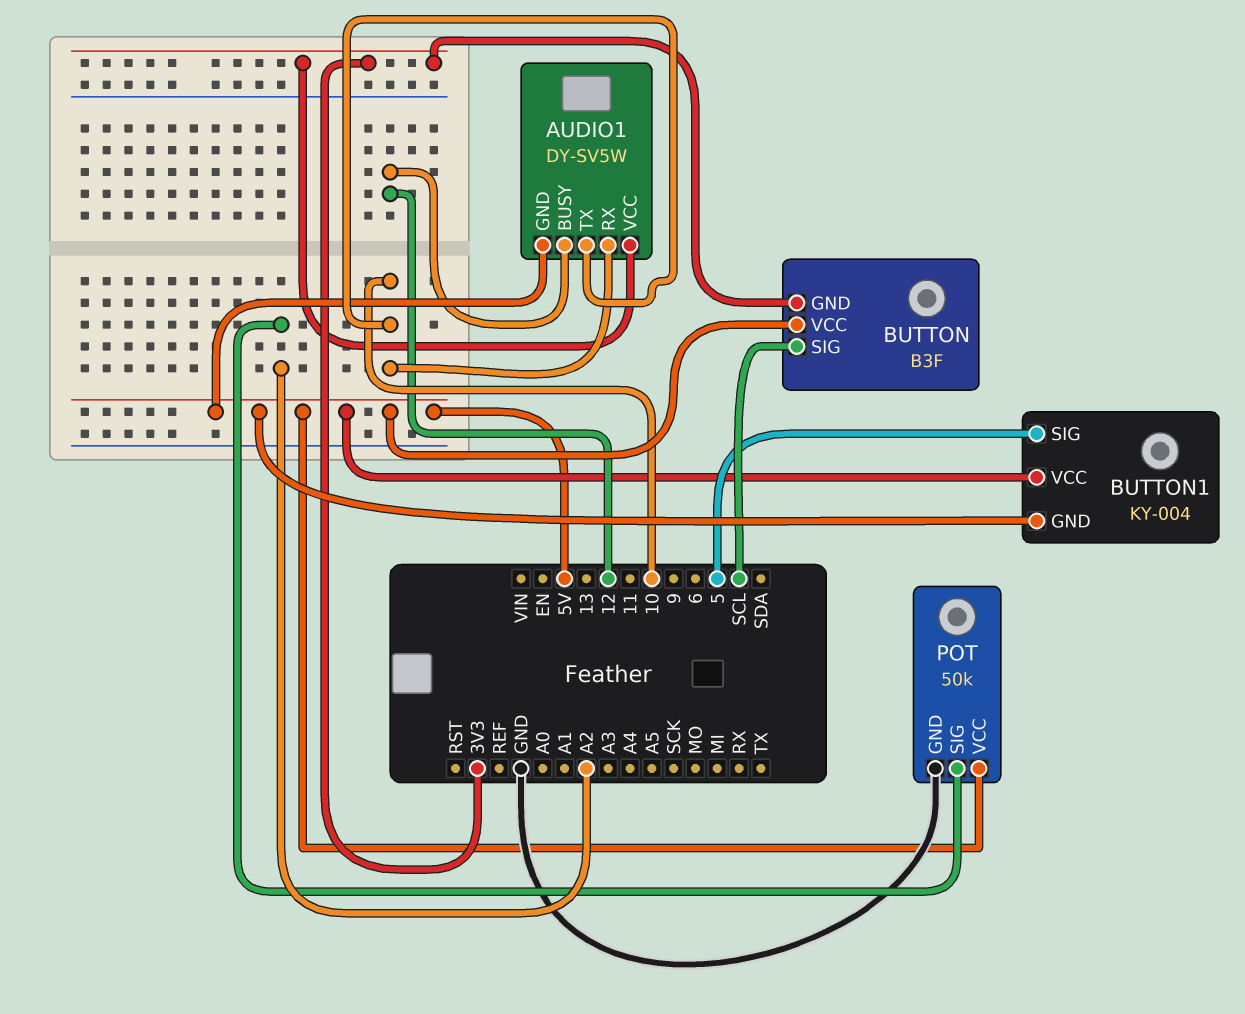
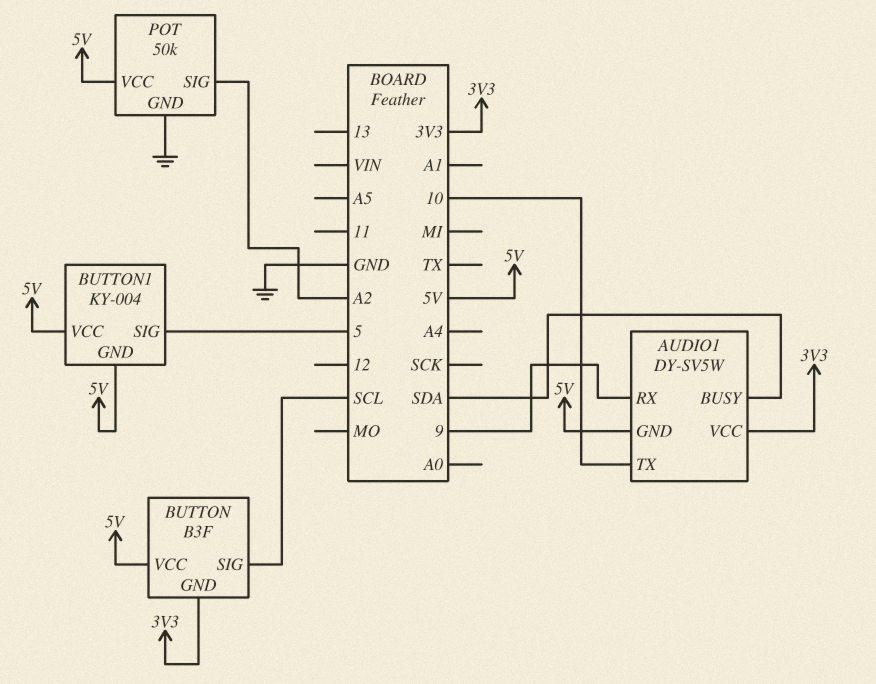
AUDIO1 pin BUSY: 12 -> SDA
AUDIO1 pin RX: 10 -> 9

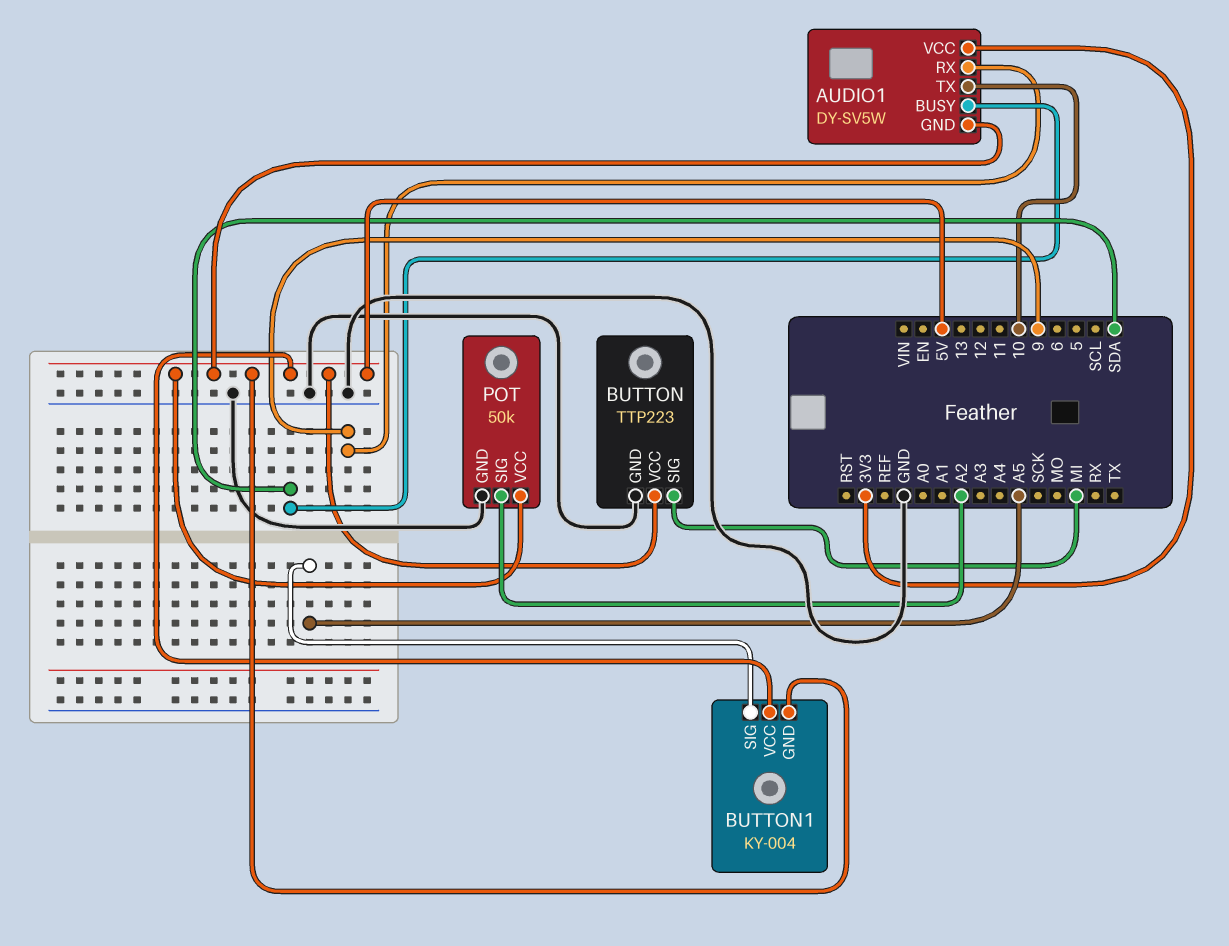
BUTTON: B3F -> TTP223
BUTTON pin GND: 3V3 -> GND
BUTTON pin SIG: SCL -> MI
BUTTON1 pin SIG: 5 -> A5

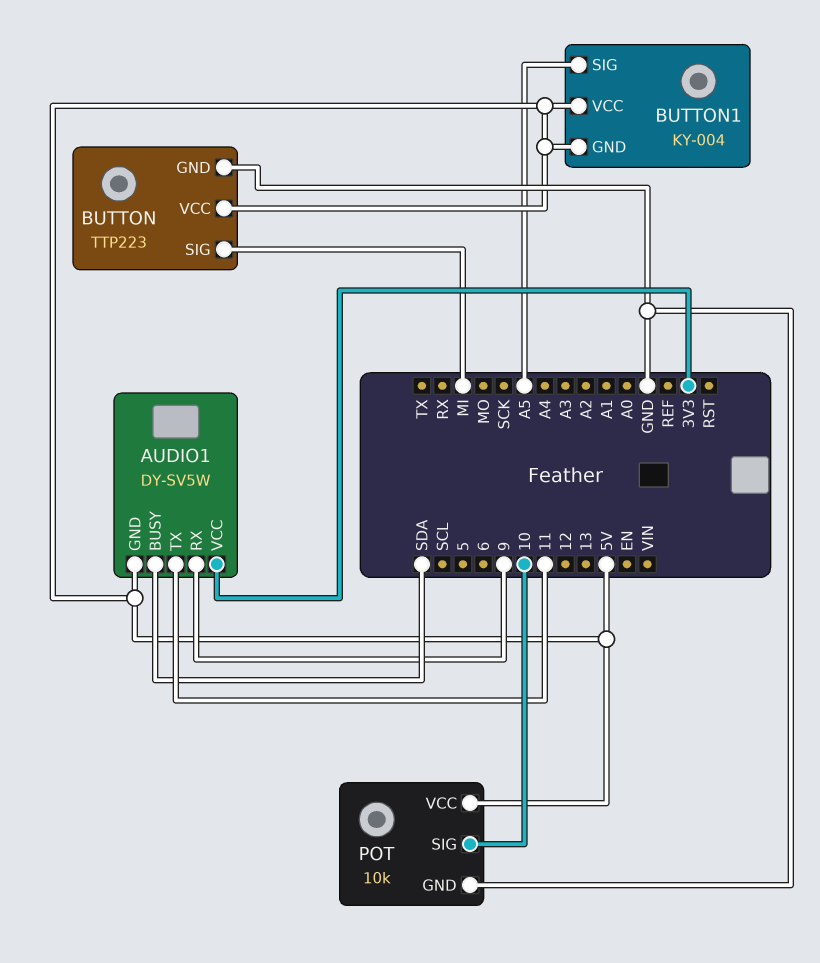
AUDIO1 pin TX: 10 -> 11
POT: 50k -> 10k
POT pin SIG: A2 -> 10

